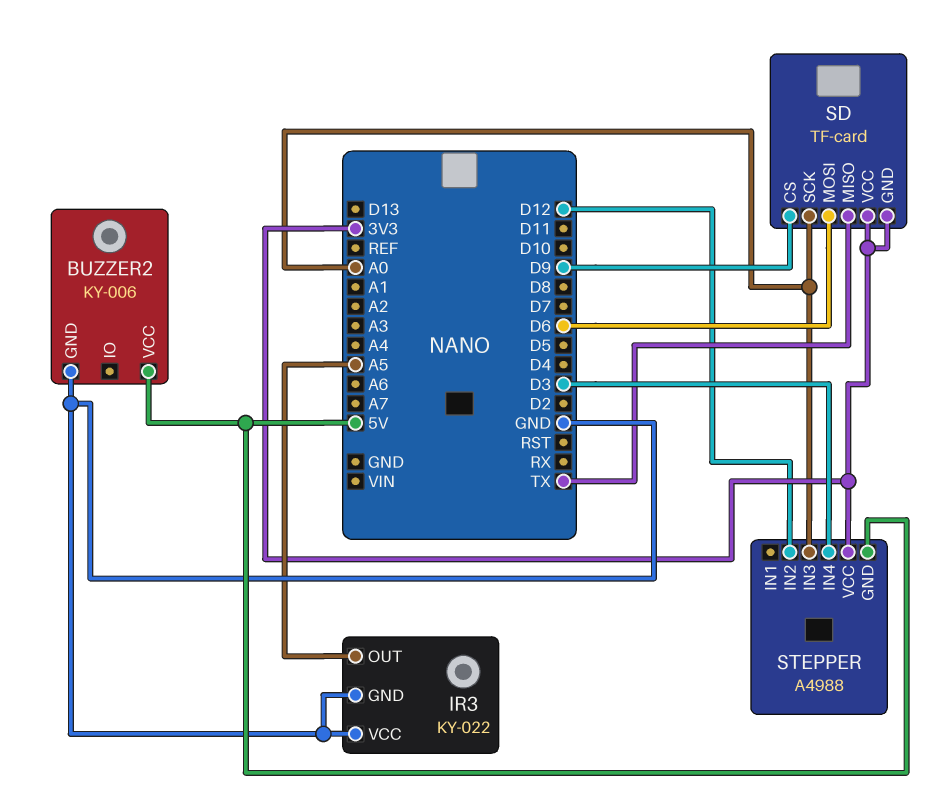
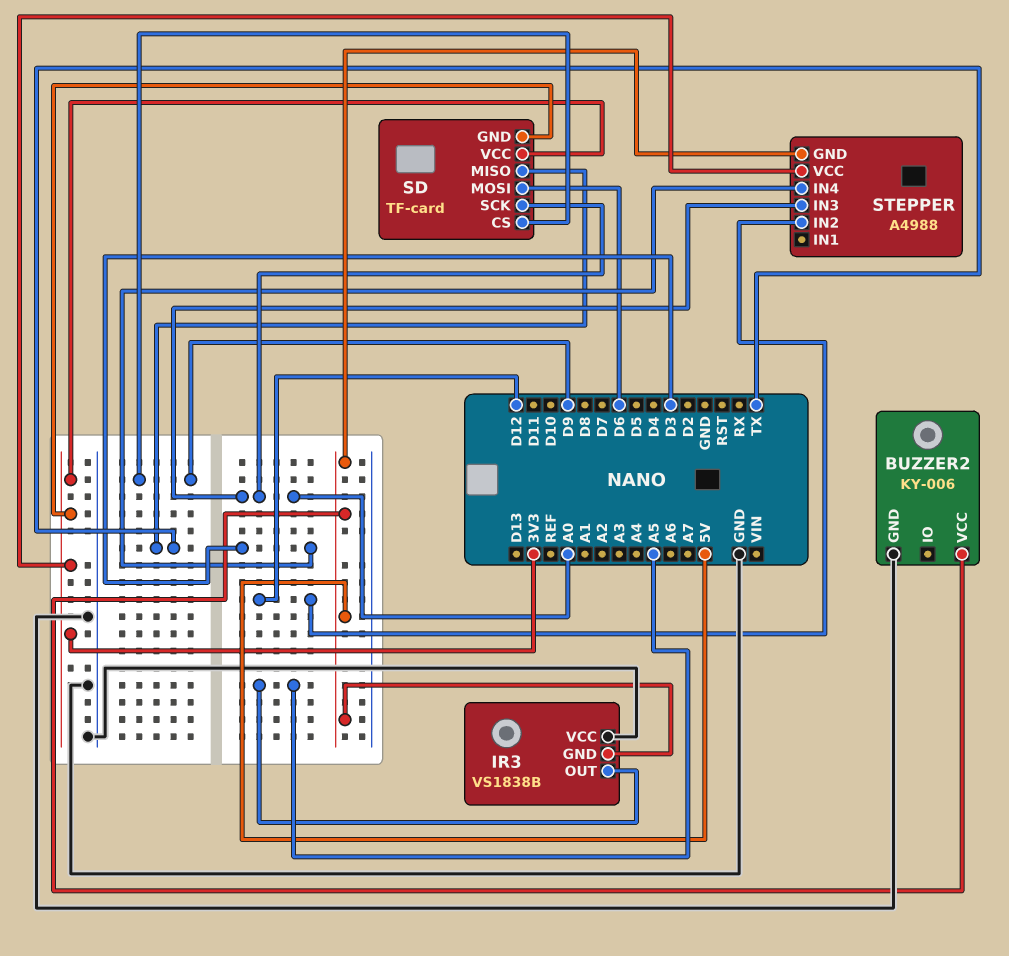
IR3: KY-022 -> VS1838B
IR3 pin GND: GND -> 5V

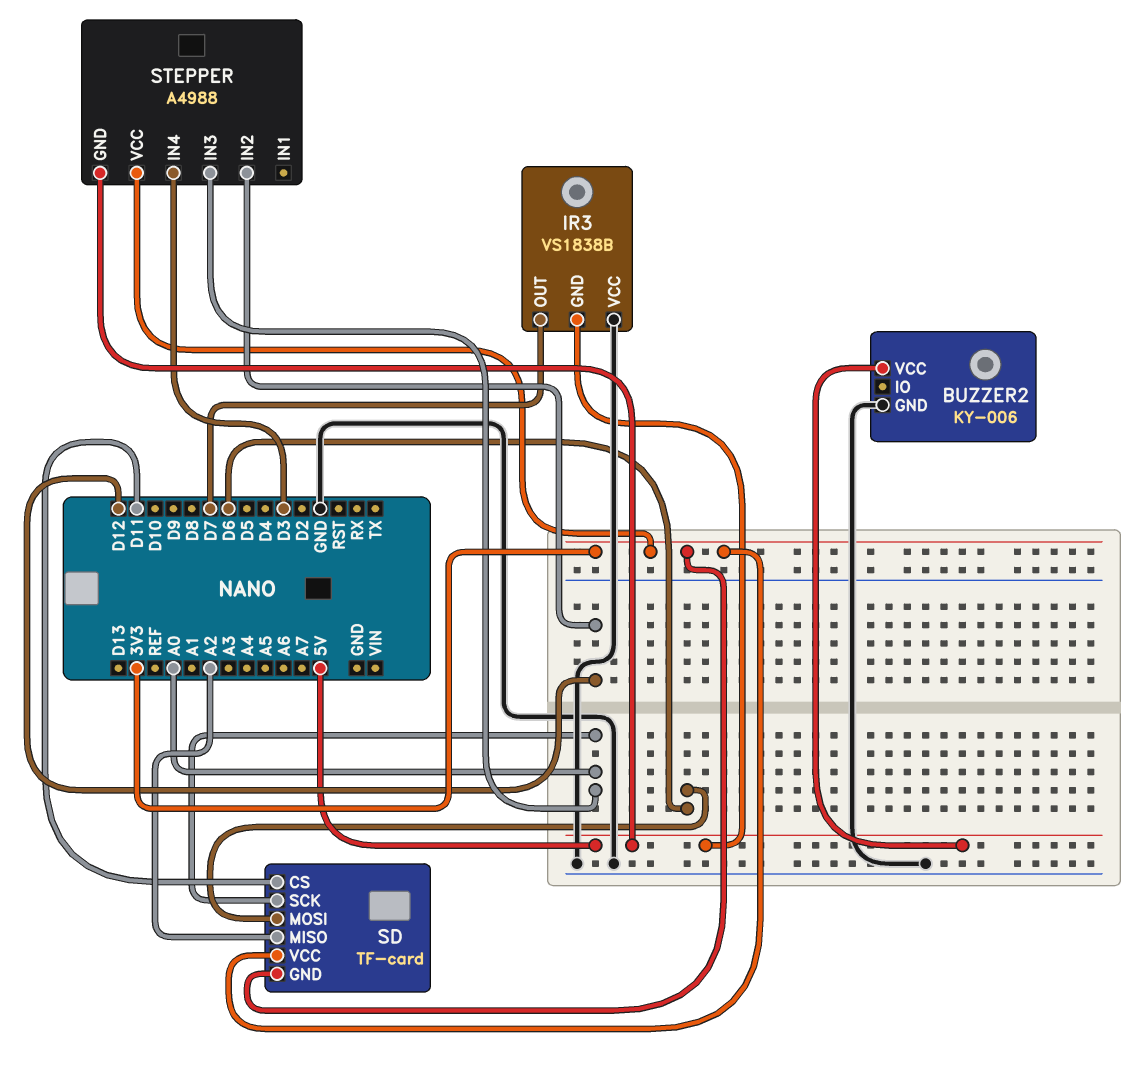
IR3 pin OUT: A5 -> D7
SD pin CS: D9 -> D11
SD pin MISO: TX -> A2

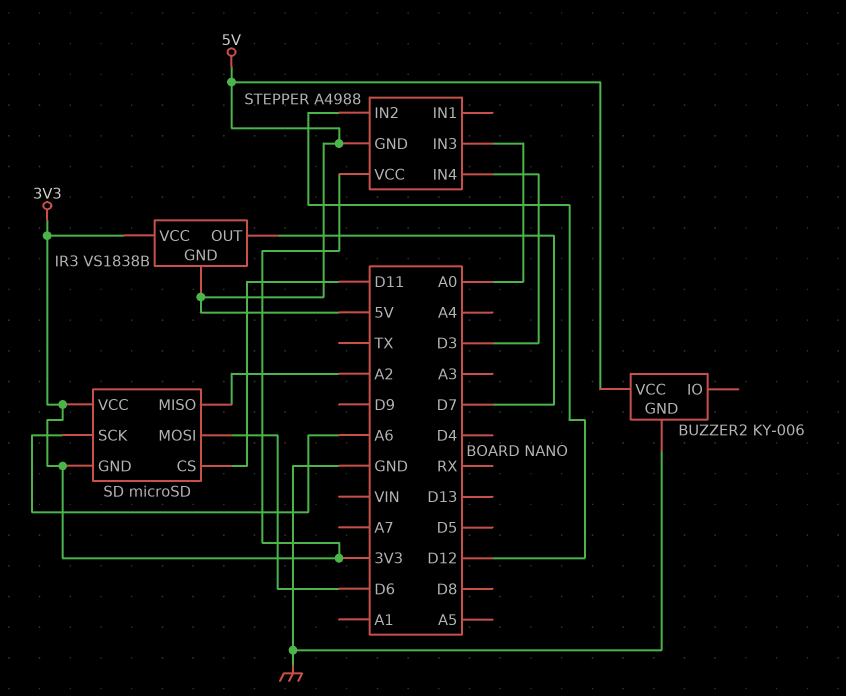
IR3 pin VCC: GND -> 3V3
SD: TF-card -> microSD
SD pin SCK: A0 -> A6

